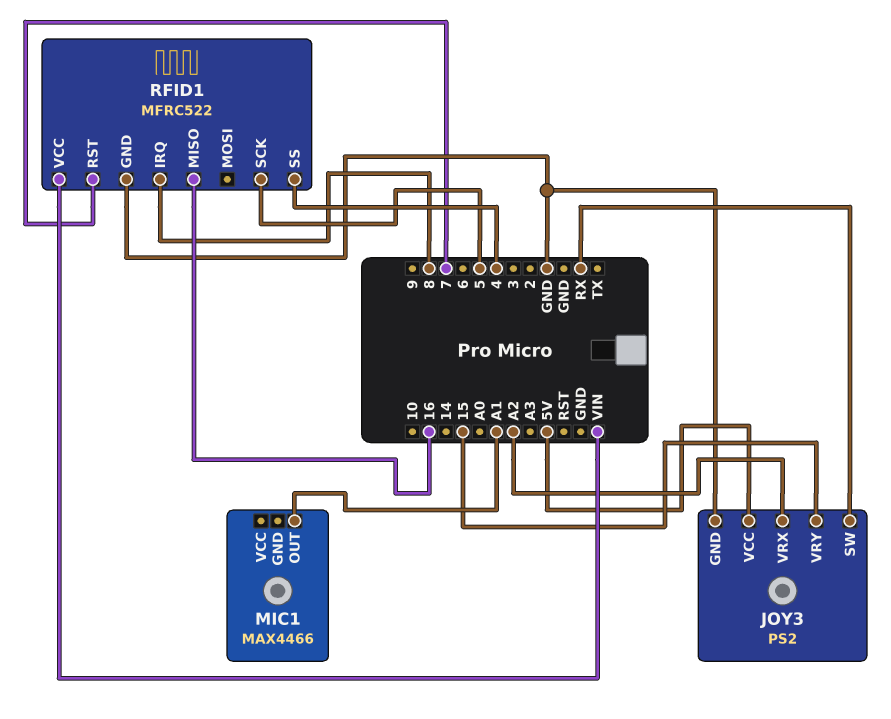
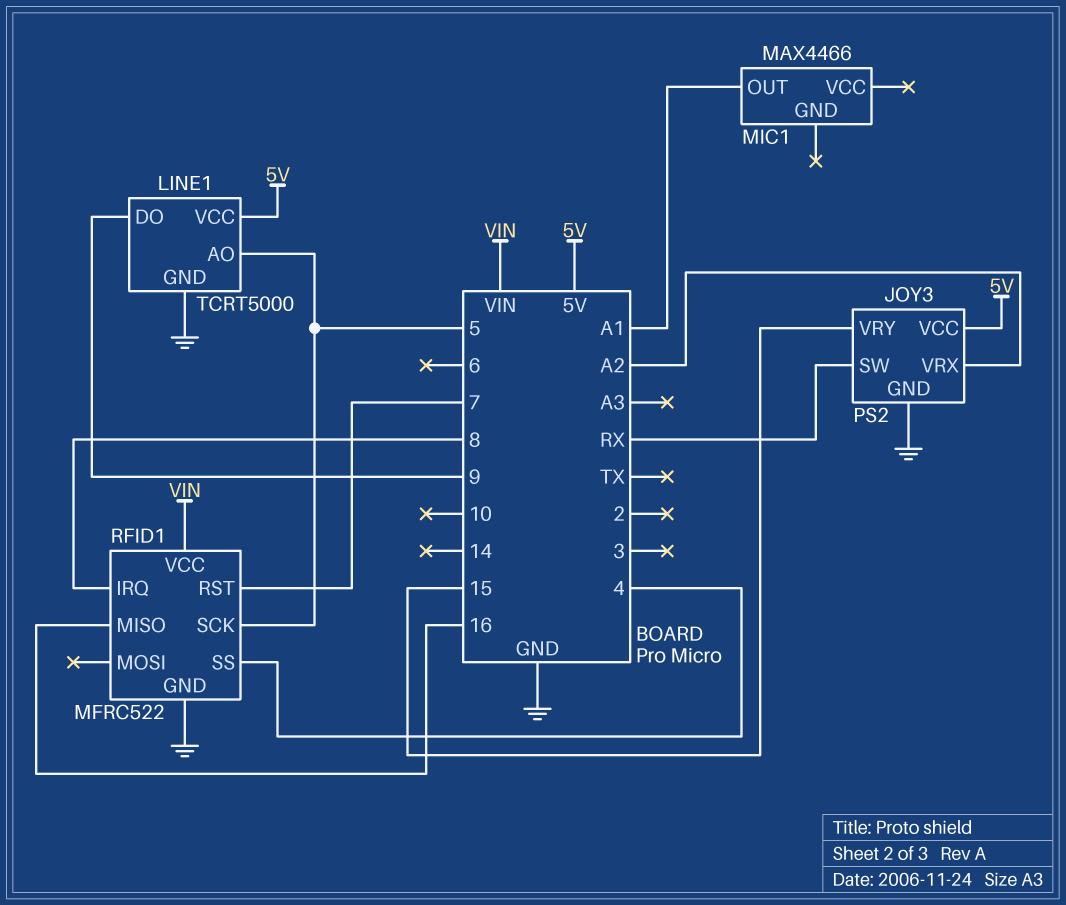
LINE1: none -> TCRT5000
LINE1 pin AO: none -> 5
LINE1 pin DO: none -> 9
LINE1 pin GND: none -> GND
LINE1 pin VCC: none -> 5V

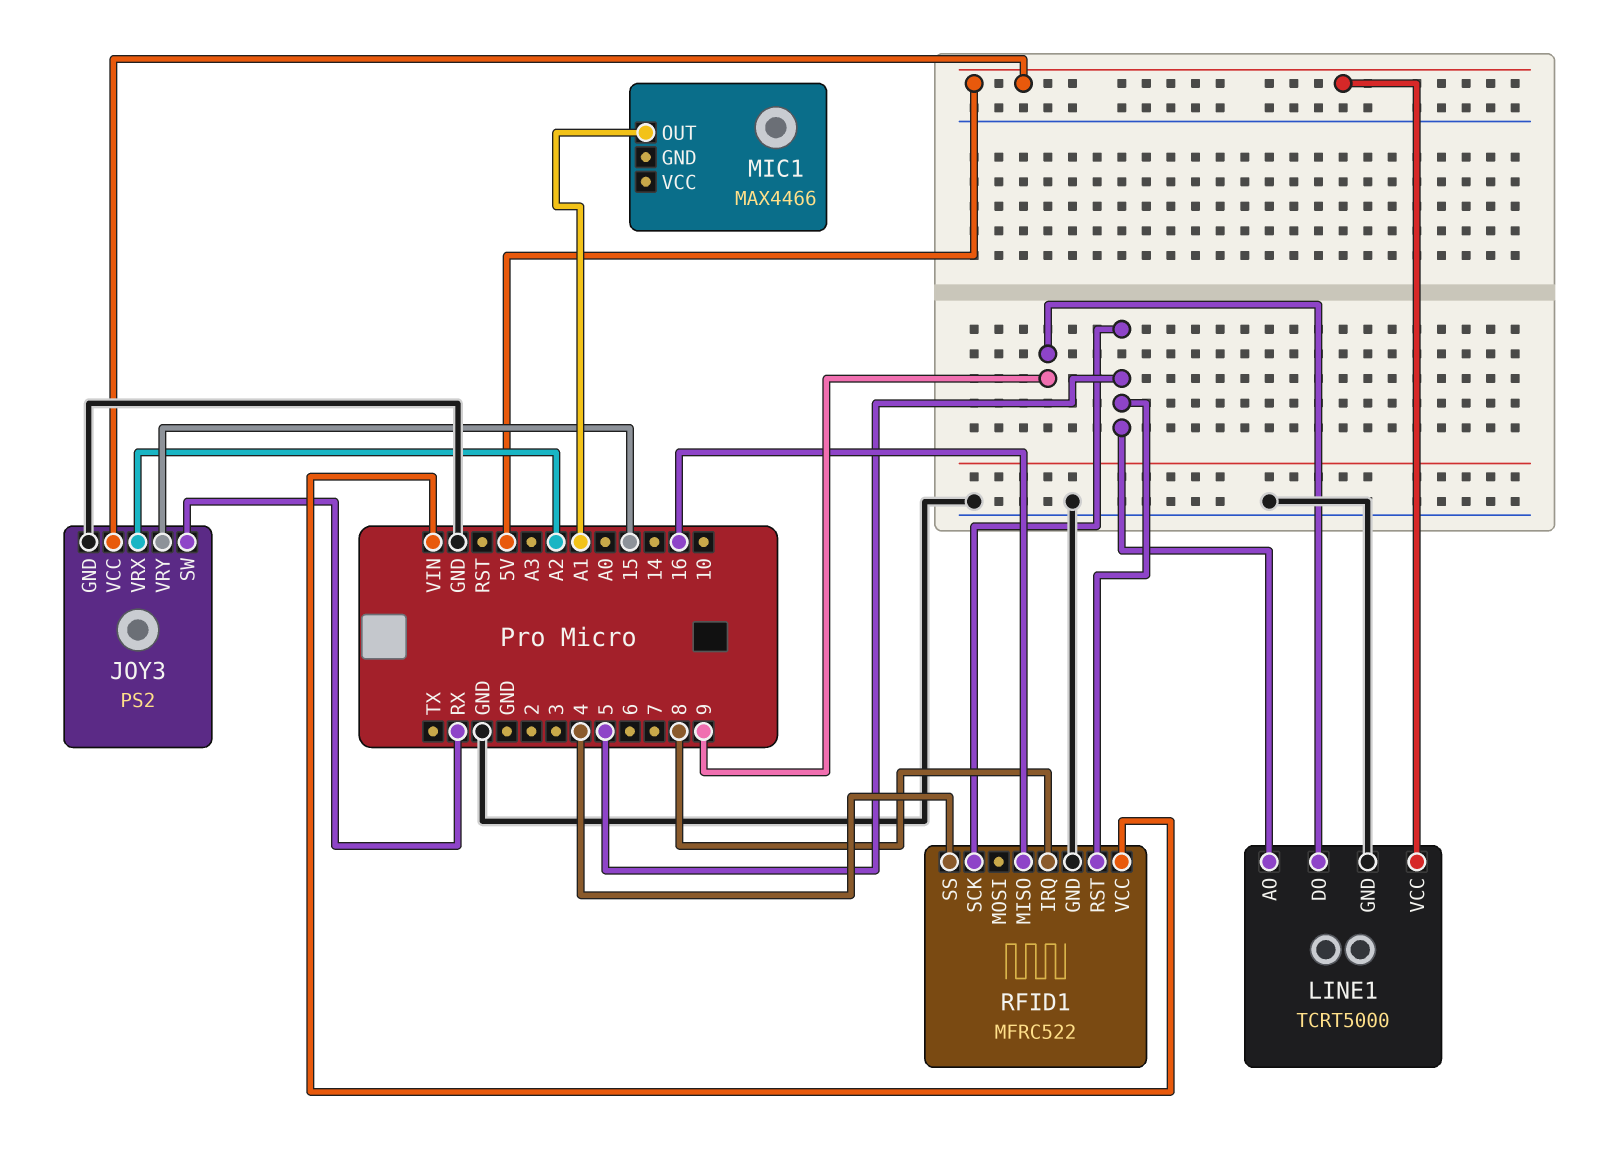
RFID1 pin RST: 7 -> 5

